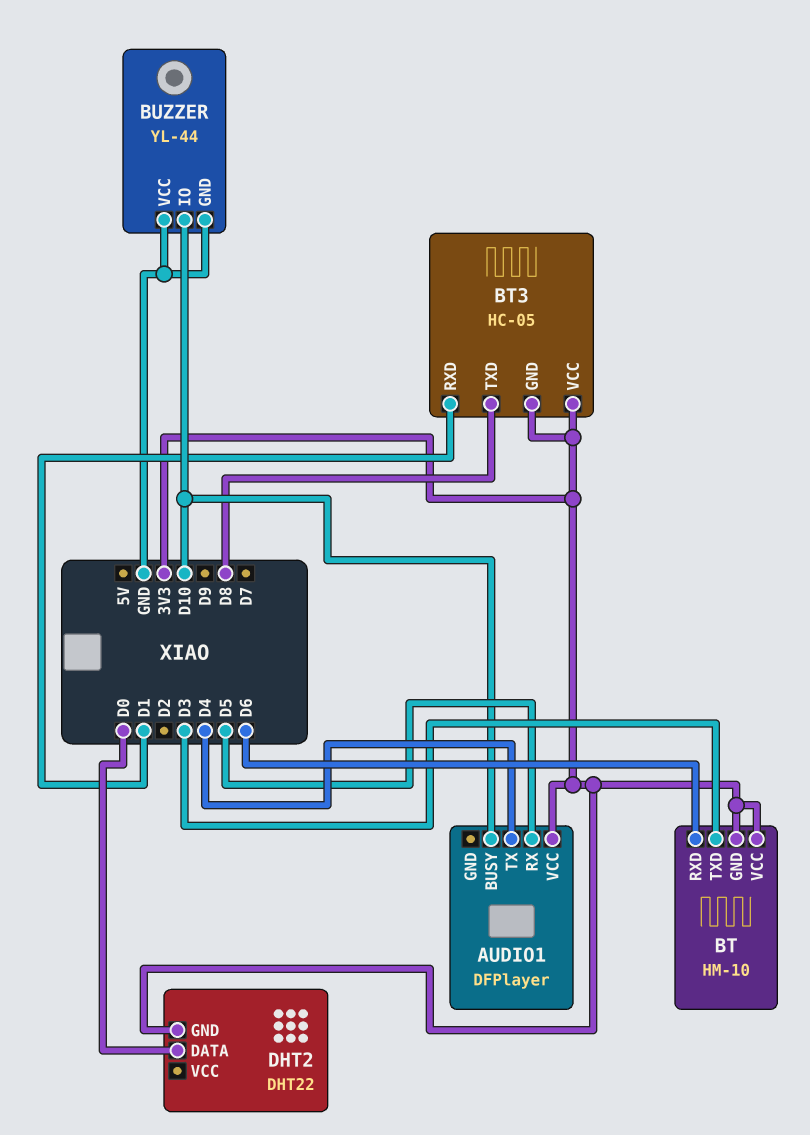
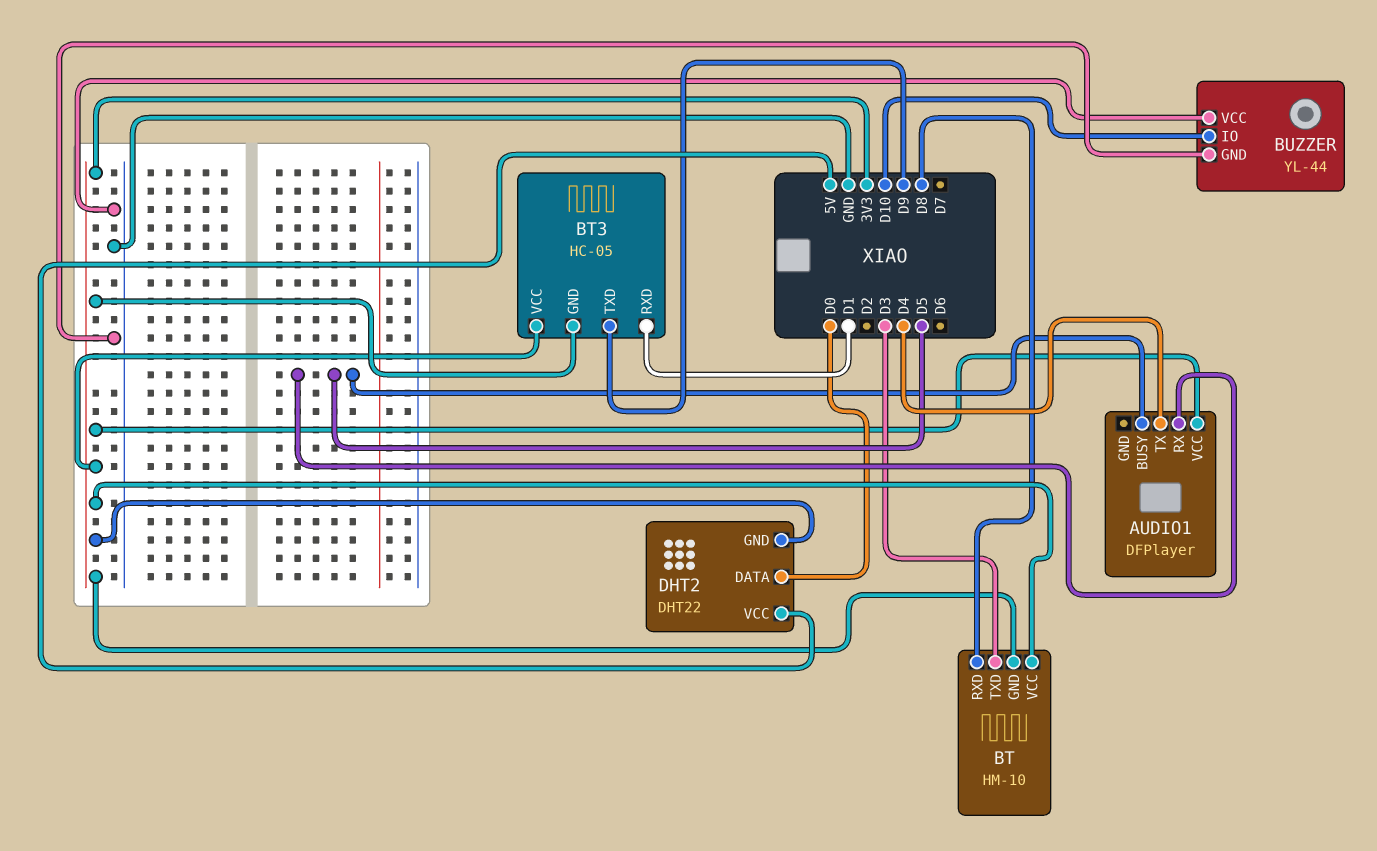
AUDIO1 pin BUSY: D10 -> D5
BT pin RXD: D6 -> D8
BT3 pin TXD: D8 -> D9
DHT2 pin VCC: none -> 5V

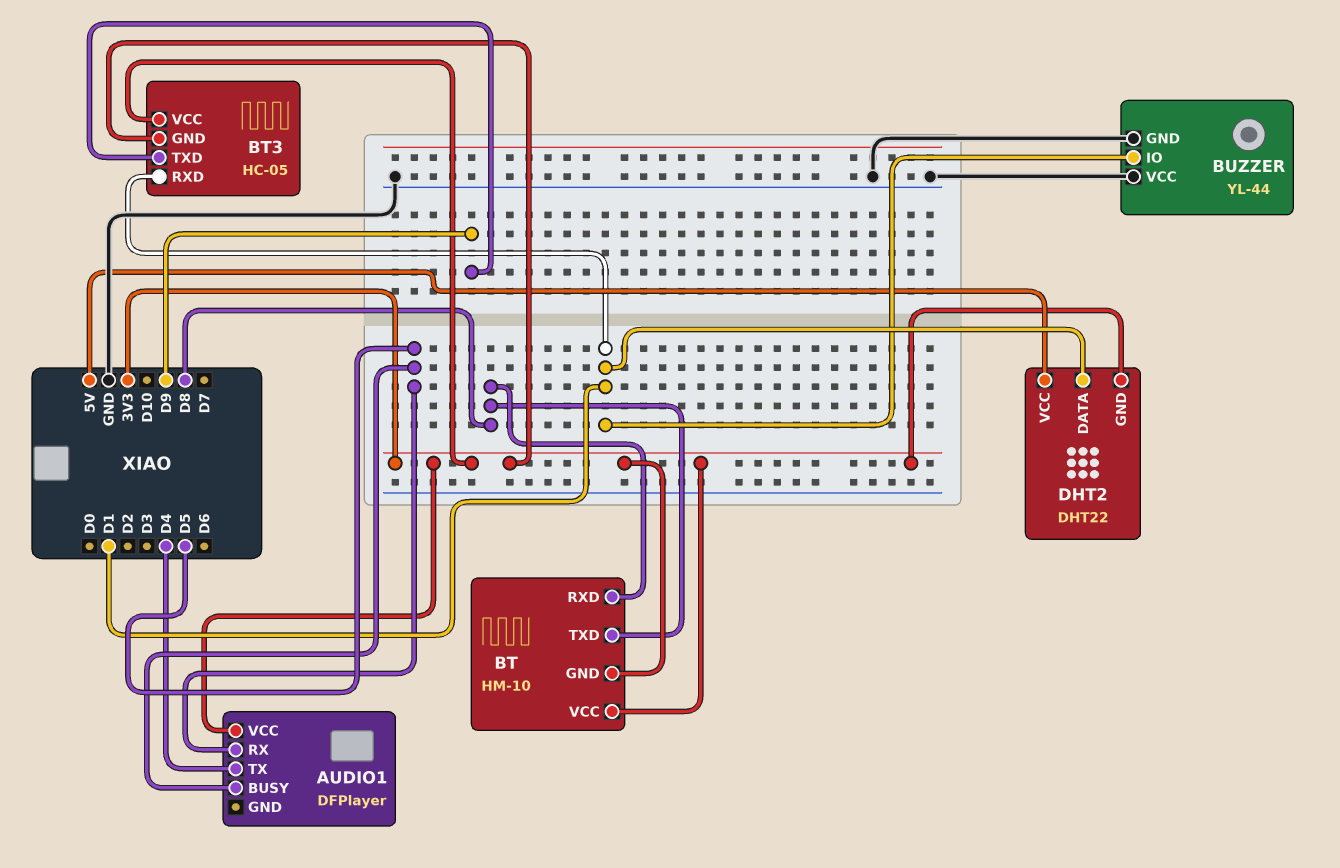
BT pin TXD: D3 -> D8
BUZZER pin IO: D10 -> D1
DHT2 pin DATA: D0 -> D1

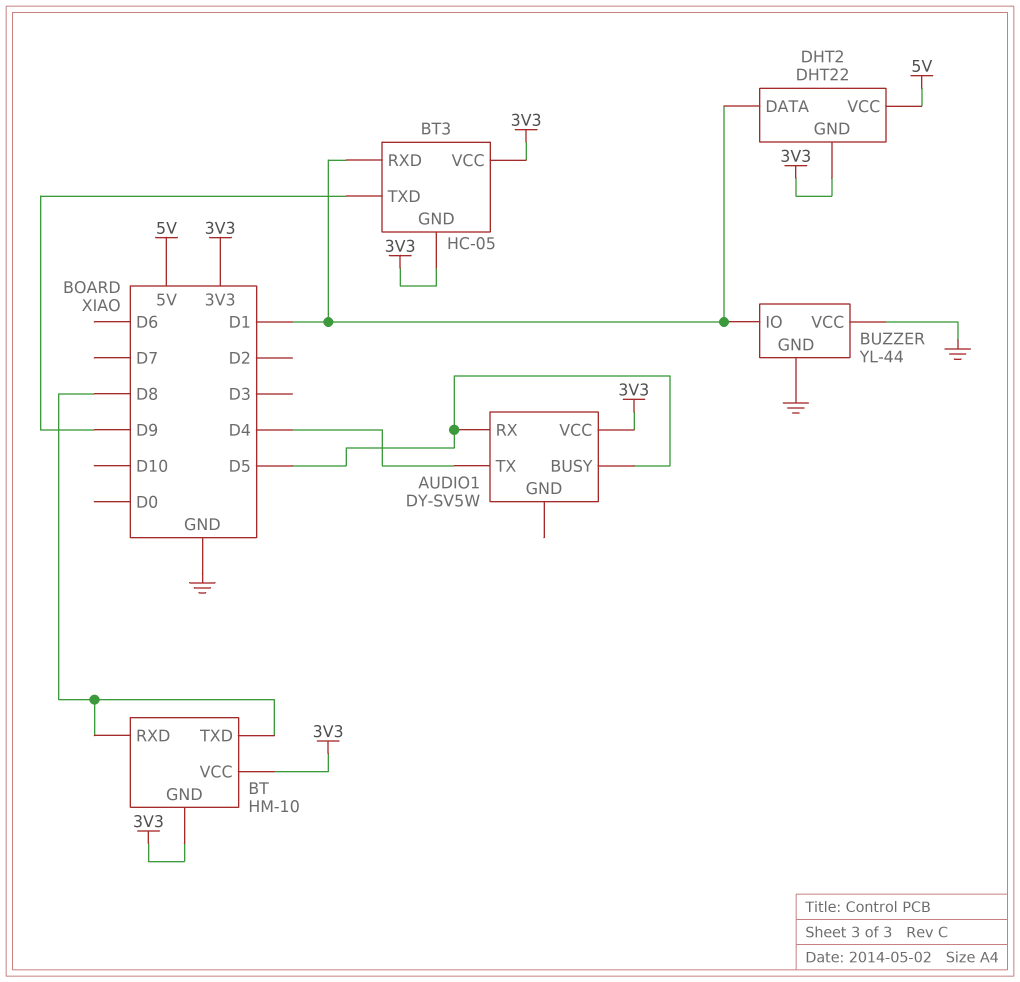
AUDIO1: DFPlayer -> DY-SV5W

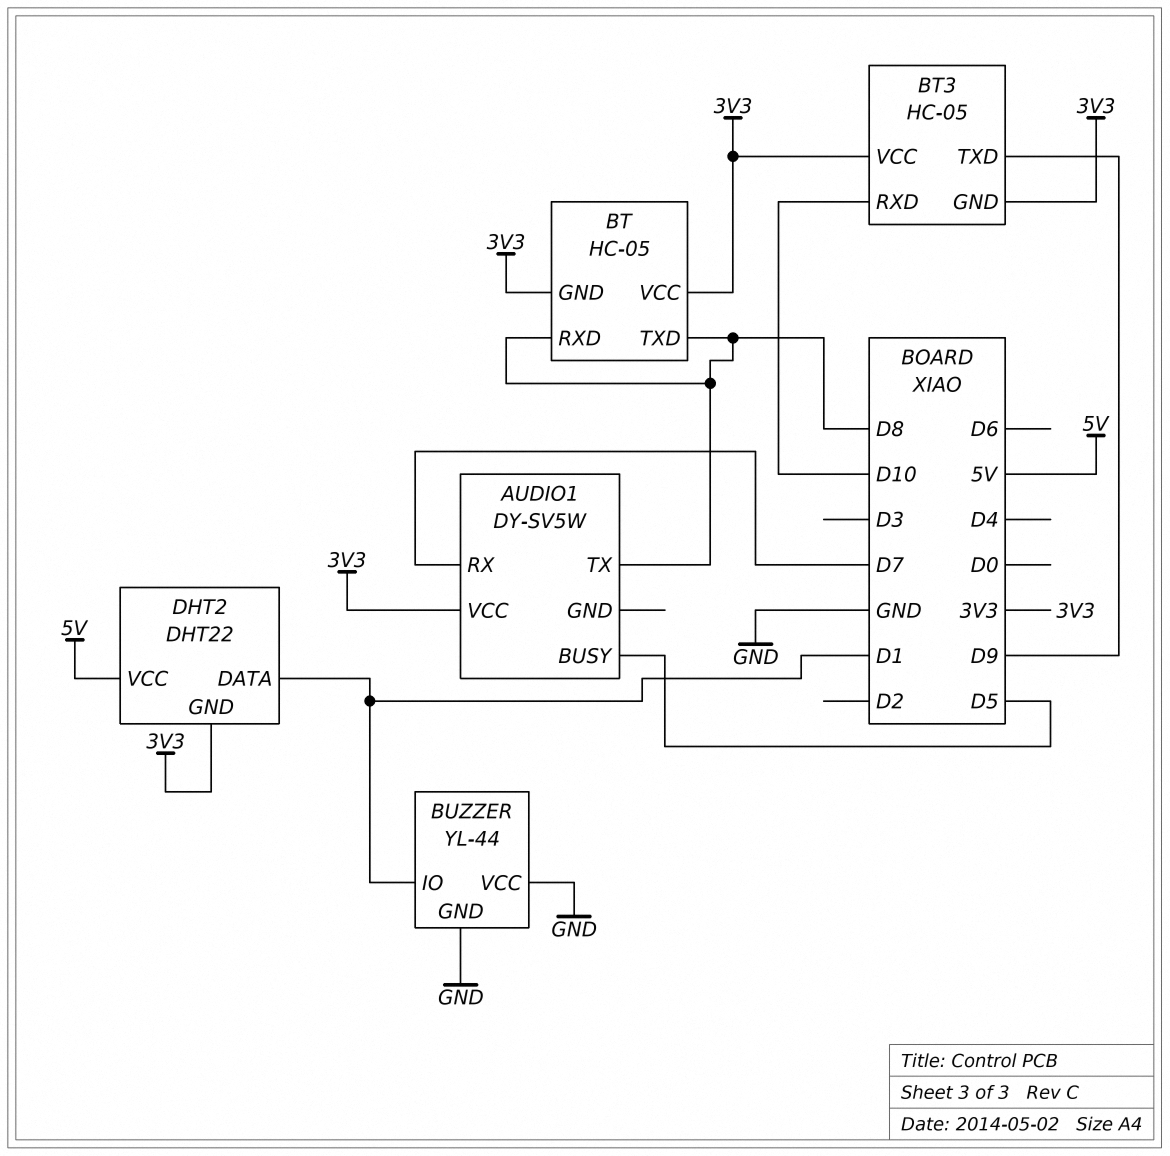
AUDIO1 pin RX: D5 -> D7
AUDIO1 pin TX: D4 -> D8
BT: HM-10 -> HC-05
BT3 pin RXD: D1 -> D10

